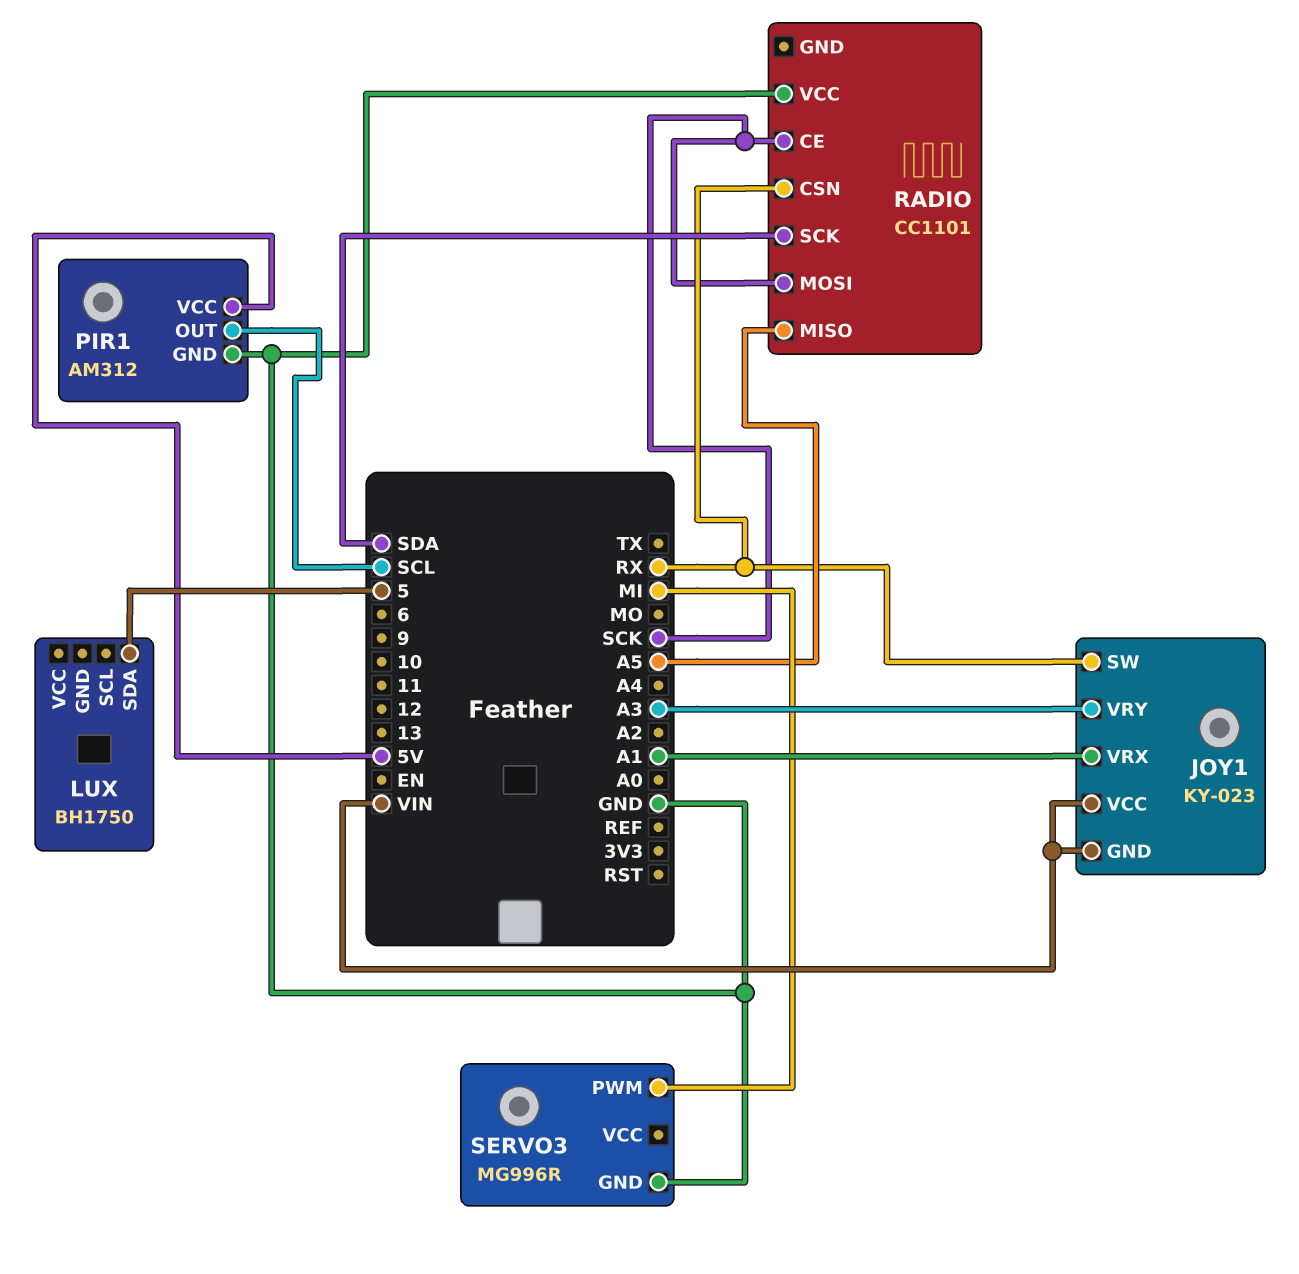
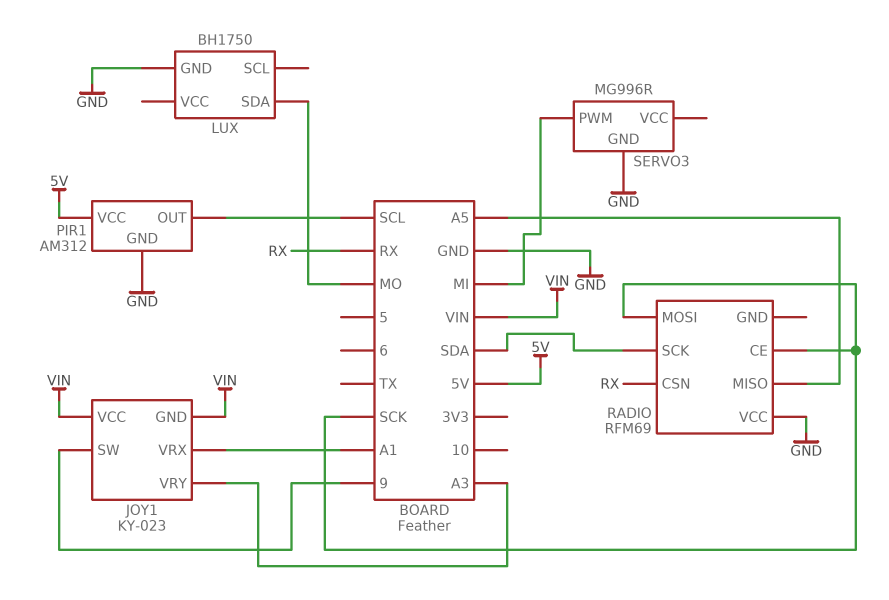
JOY1 pin SW: RX -> 9
LUX pin GND: none -> GND
LUX pin SDA: 5 -> MO
RADIO: CC1101 -> RFM69

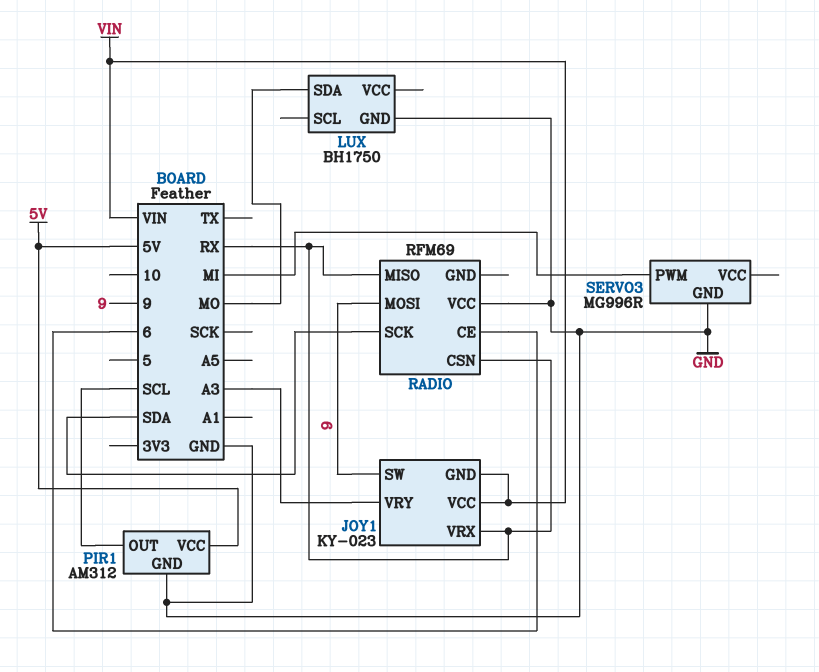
JOY1 pin VRX: A1 -> RX
RADIO pin CE: SCK -> 6
RADIO pin MISO: A5 -> RX
RADIO pin MOSI: SCK -> 9

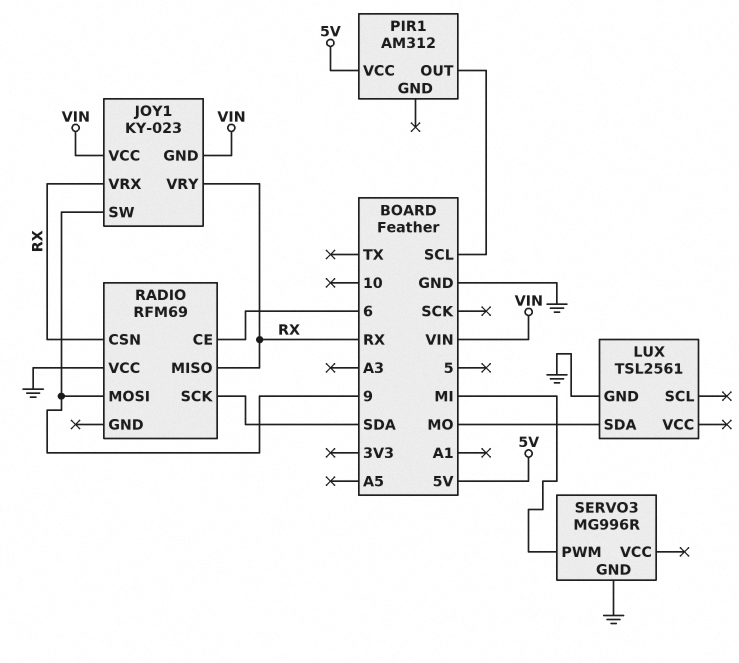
JOY1 pin VRY: A3 -> RX
LUX: BH1750 -> TSL2561
PIR1 pin GND: GND -> none

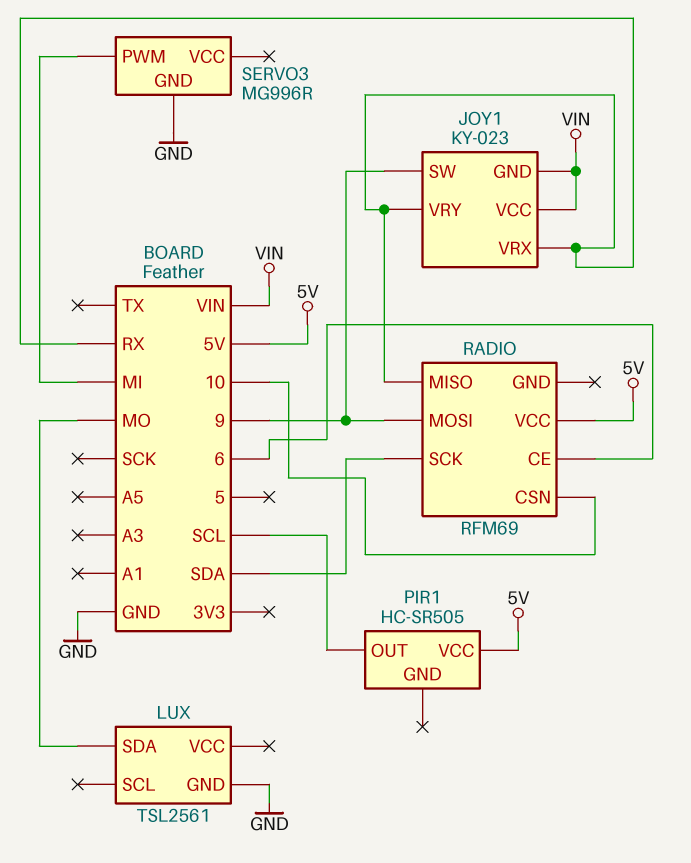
PIR1: AM312 -> HC-SR505
RADIO pin CSN: RX -> 10
RADIO pin VCC: GND -> 5V

